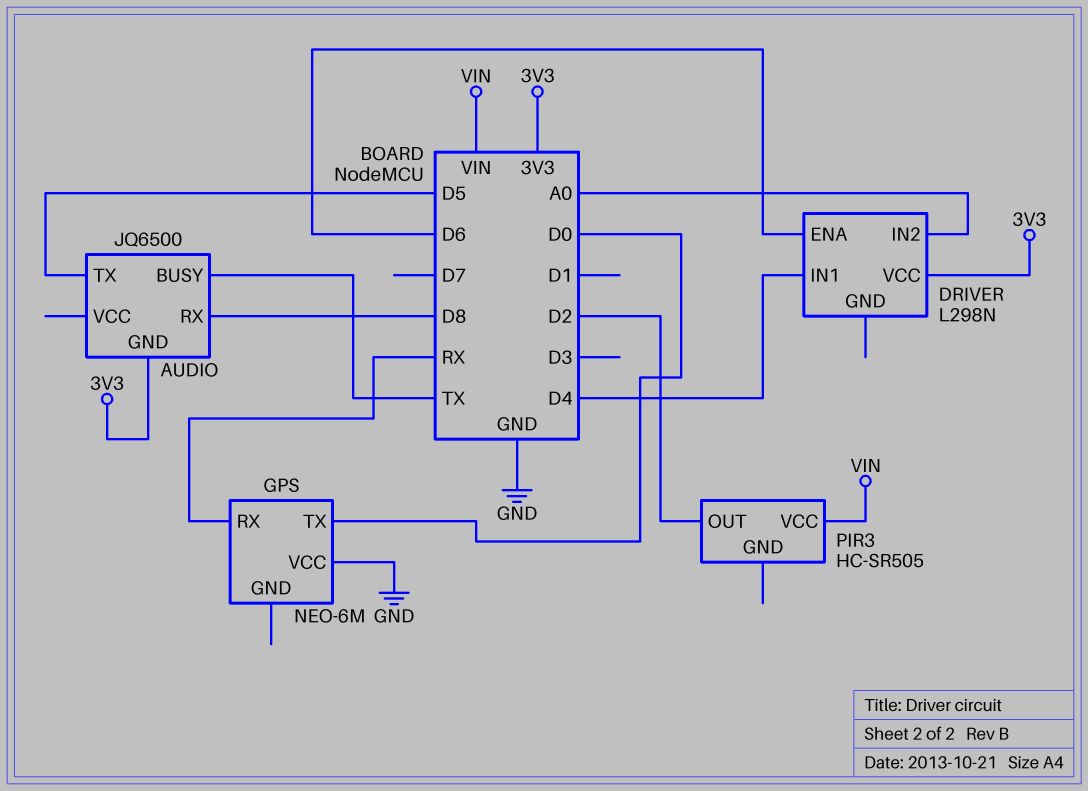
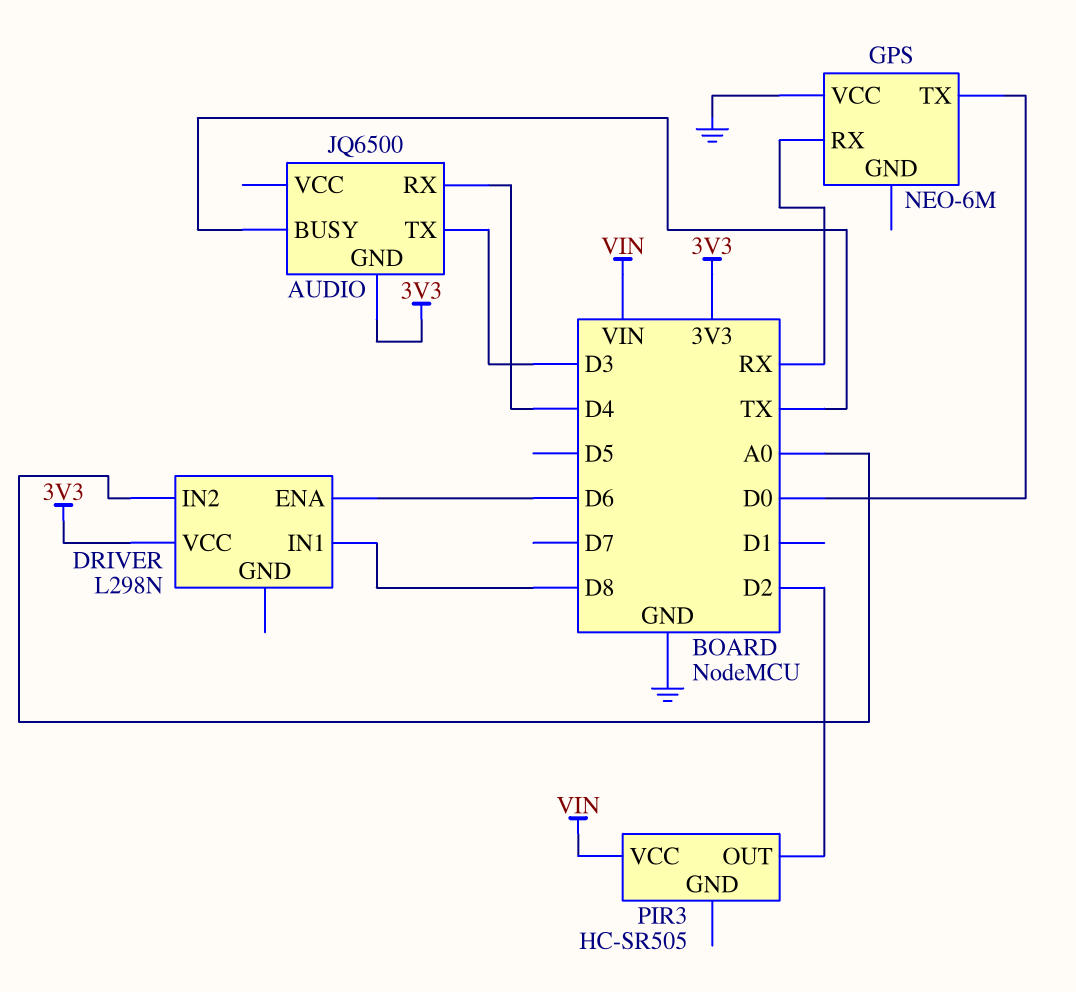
AUDIO pin RX: D8 -> D4
AUDIO pin TX: D5 -> D3
DRIVER pin IN1: D4 -> D8

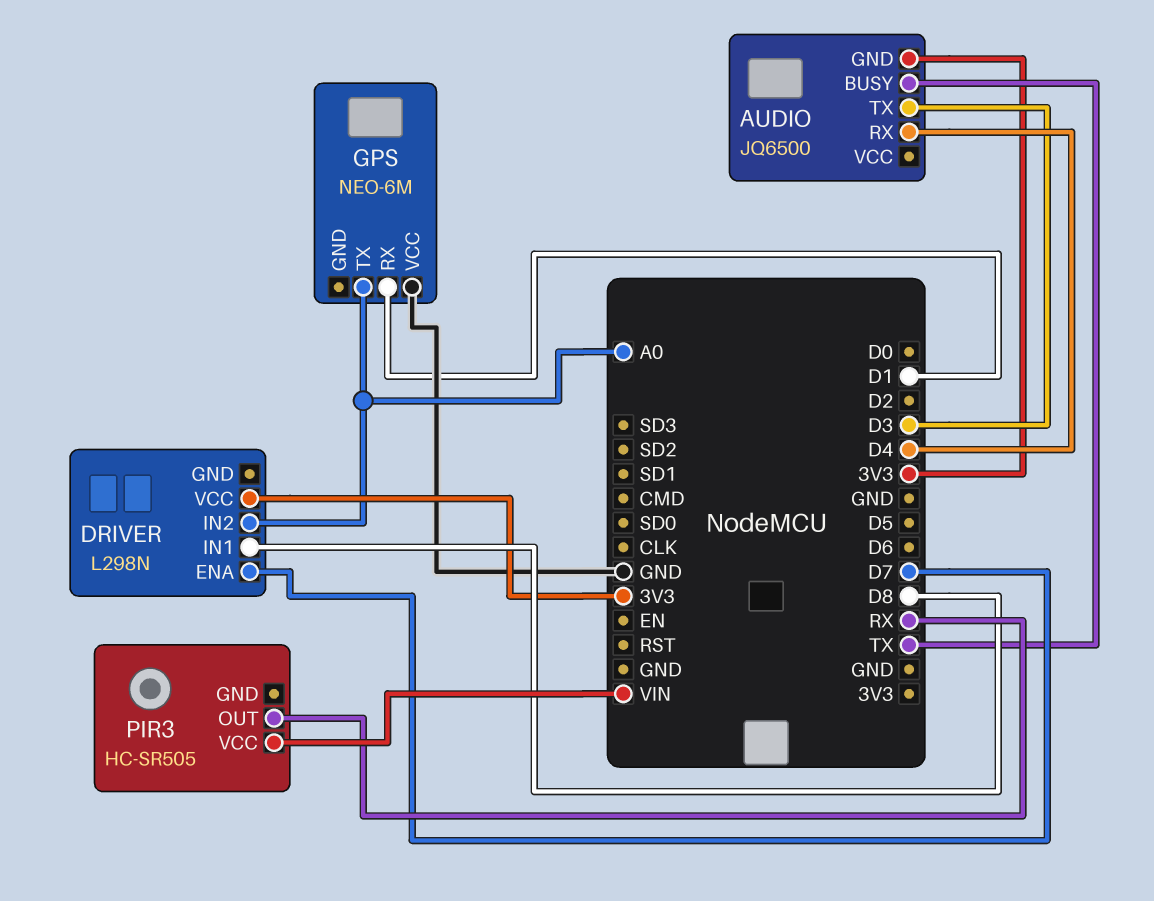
DRIVER pin ENA: D6 -> D7
GPS pin RX: RX -> D1
GPS pin TX: D0 -> A0
PIR3 pin OUT: D2 -> RX

